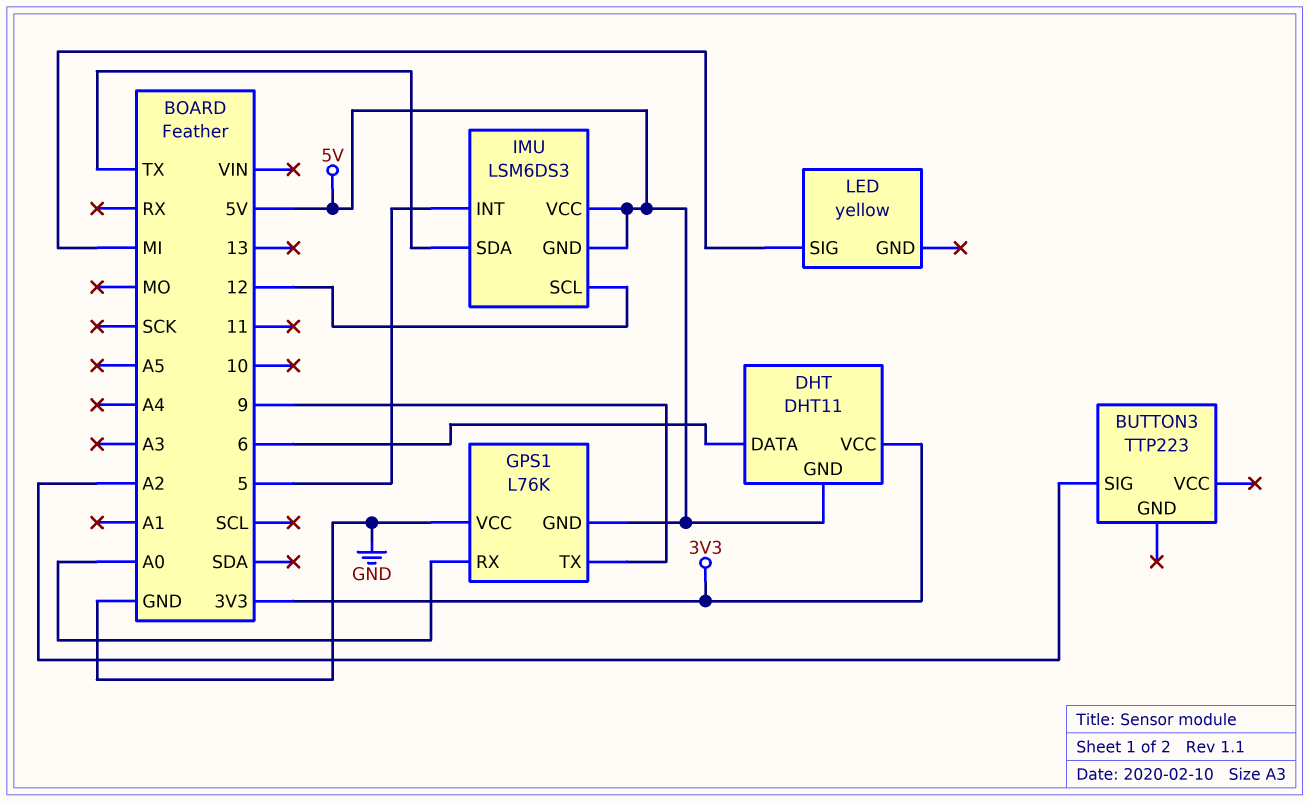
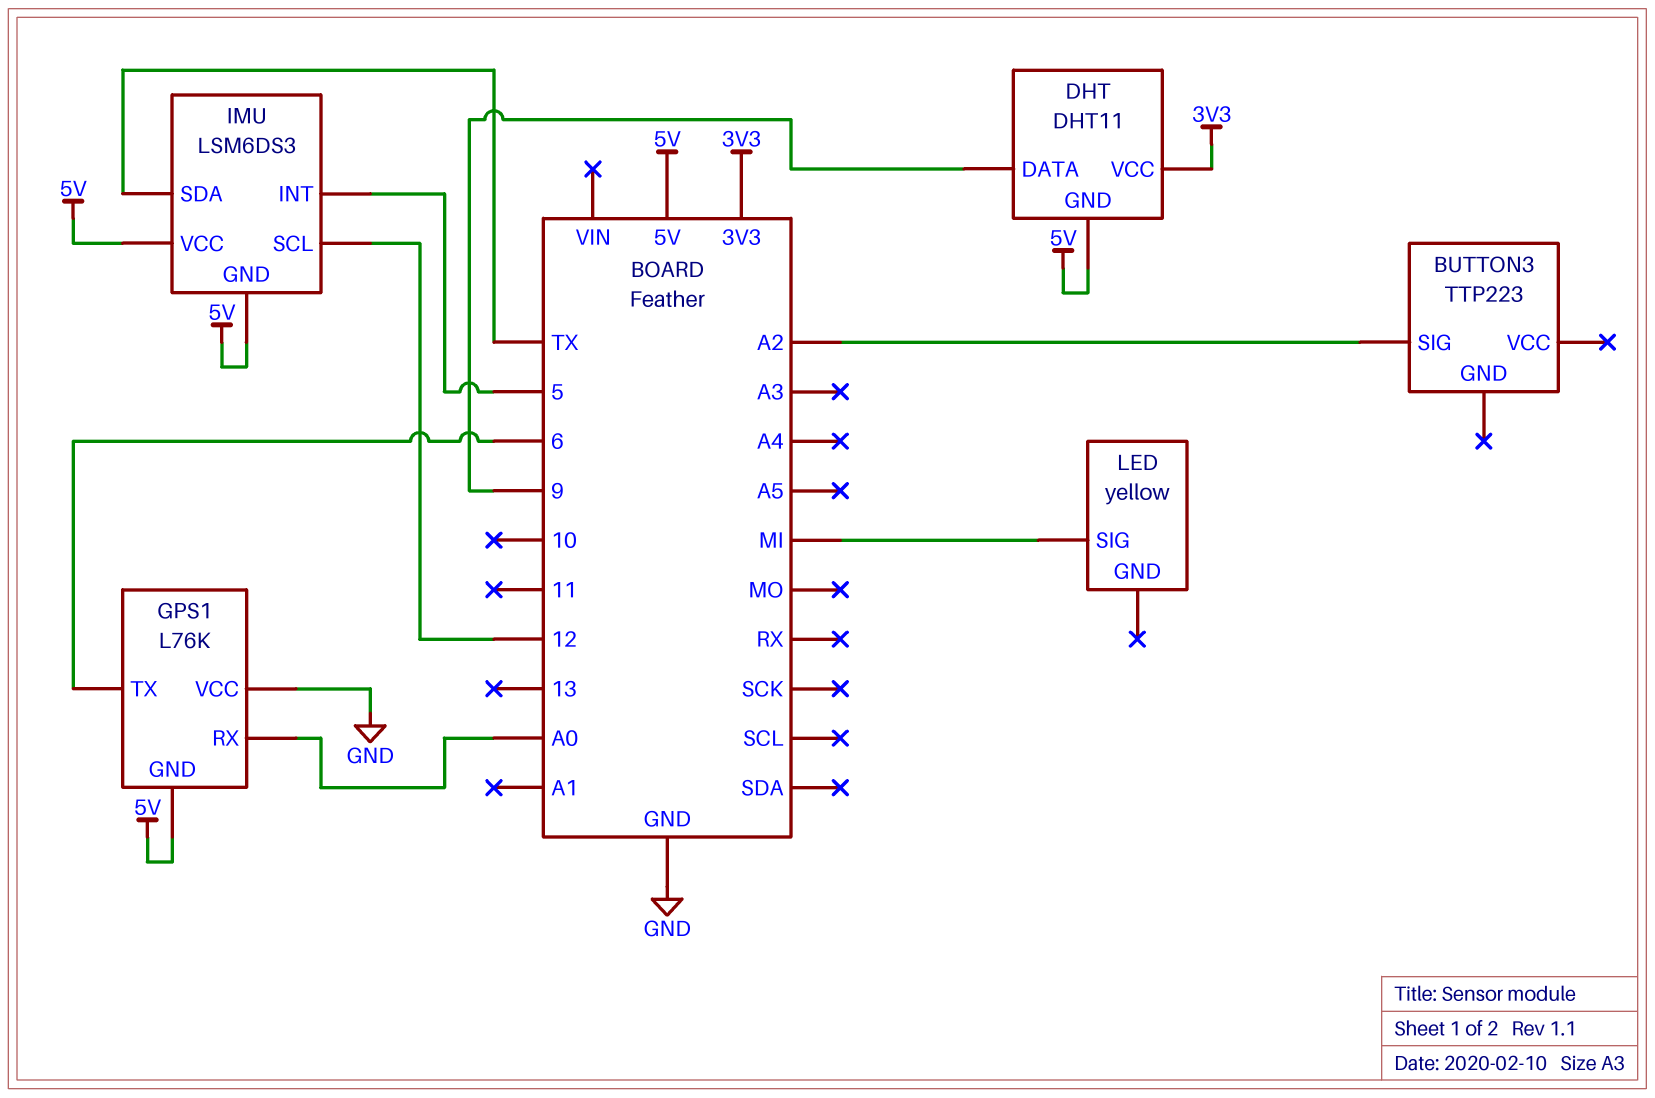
DHT pin DATA: 6 -> 9
GPS1 pin TX: 9 -> 6

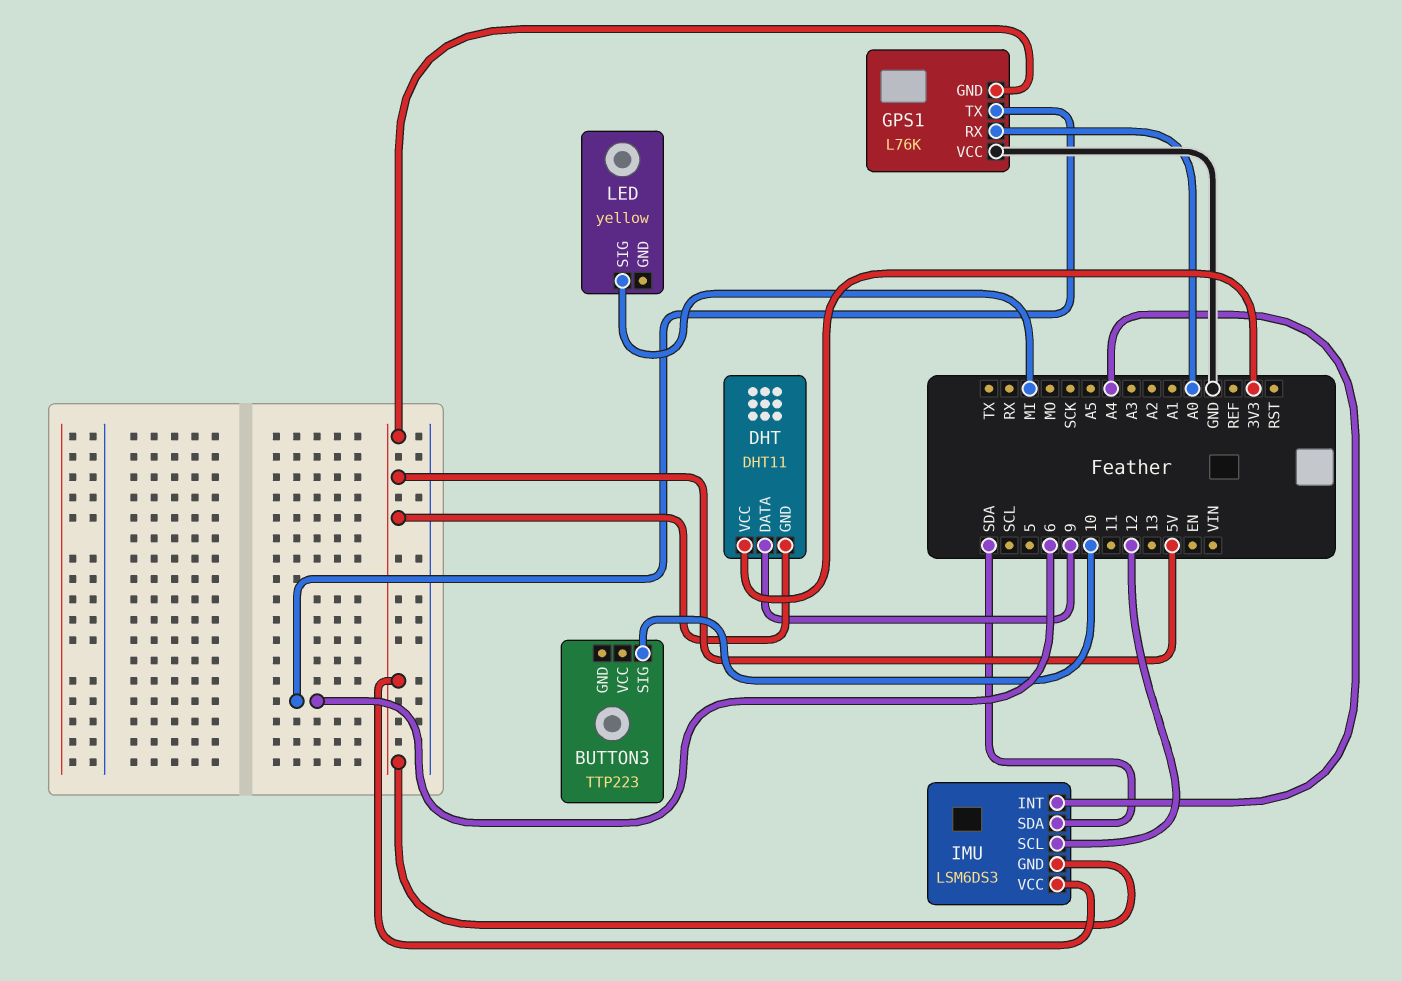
BUTTON3 pin SIG: A2 -> 10
IMU pin INT: 5 -> A4
IMU pin SDA: TX -> SDA

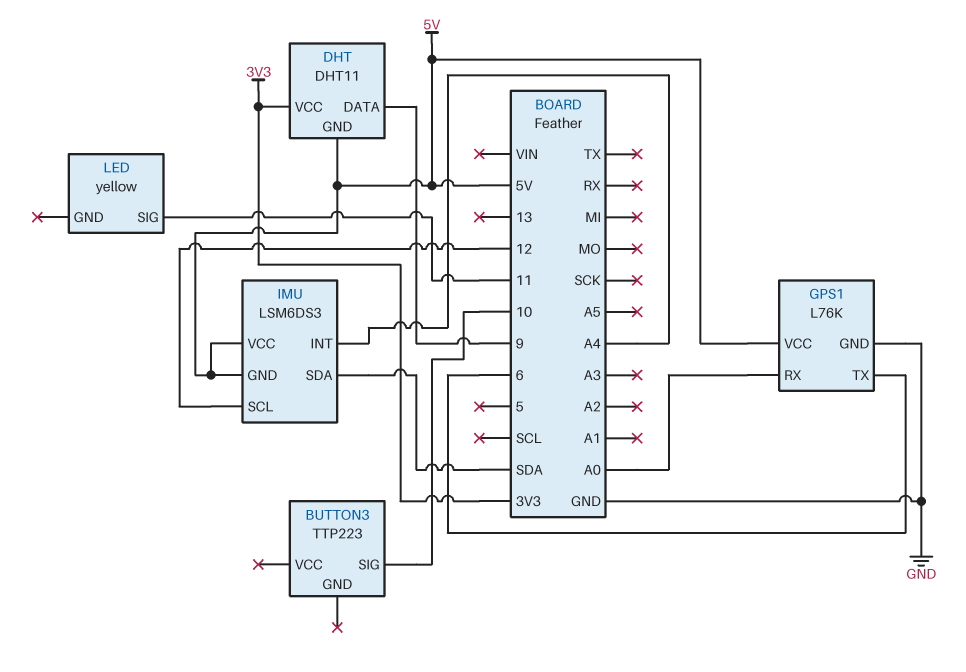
GPS1 pin GND: 5V -> GND
GPS1 pin VCC: GND -> 5V
LED pin SIG: MI -> 11

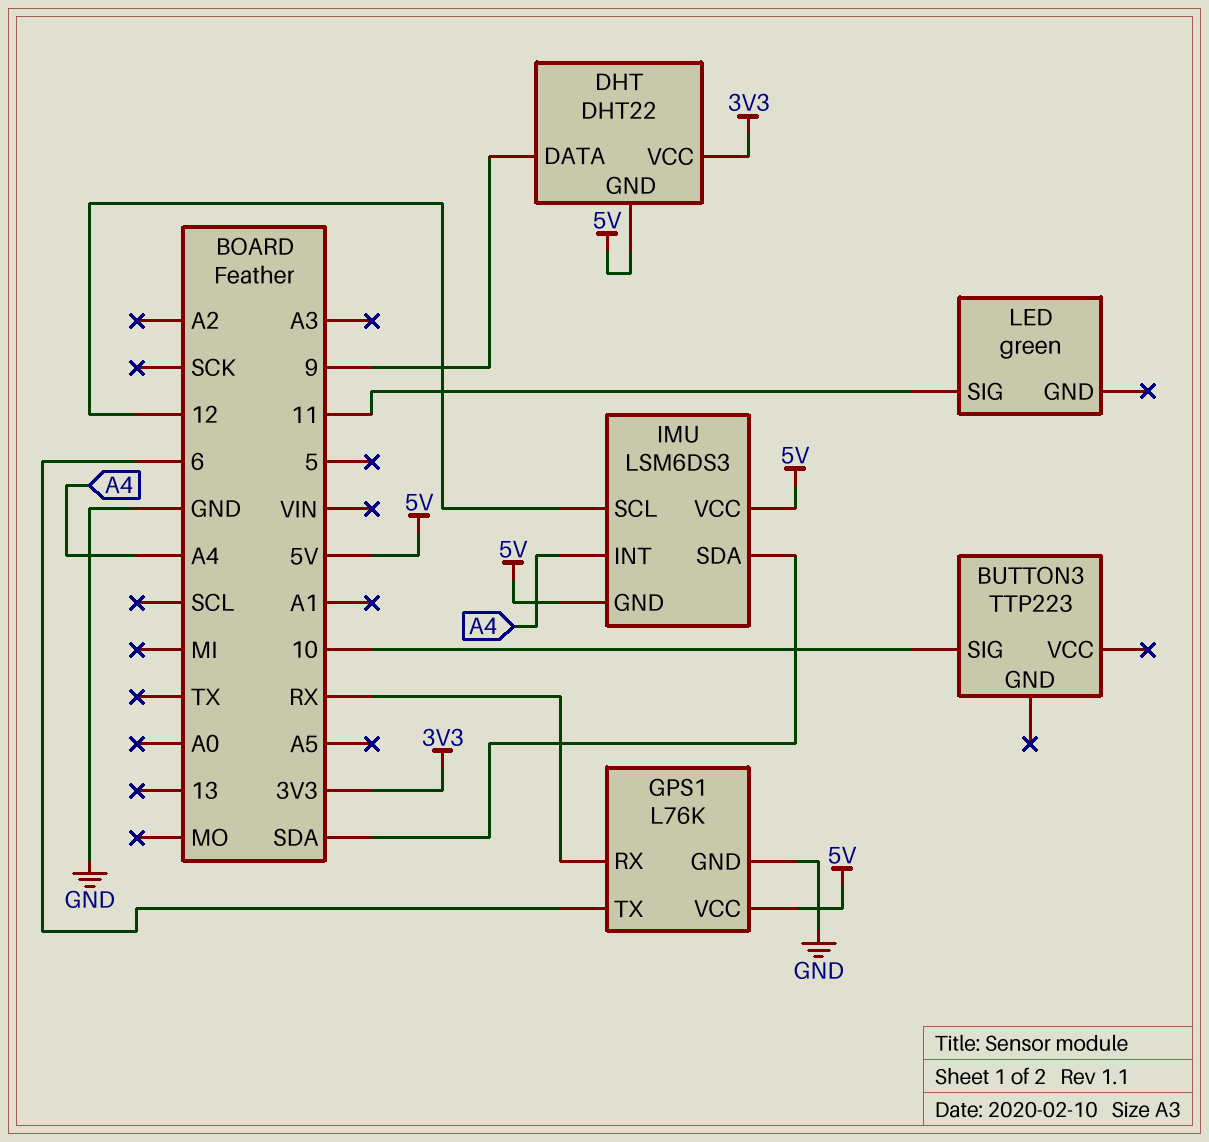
DHT: DHT11 -> DHT22
GPS1 pin RX: A0 -> RX
LED: yellow -> green

